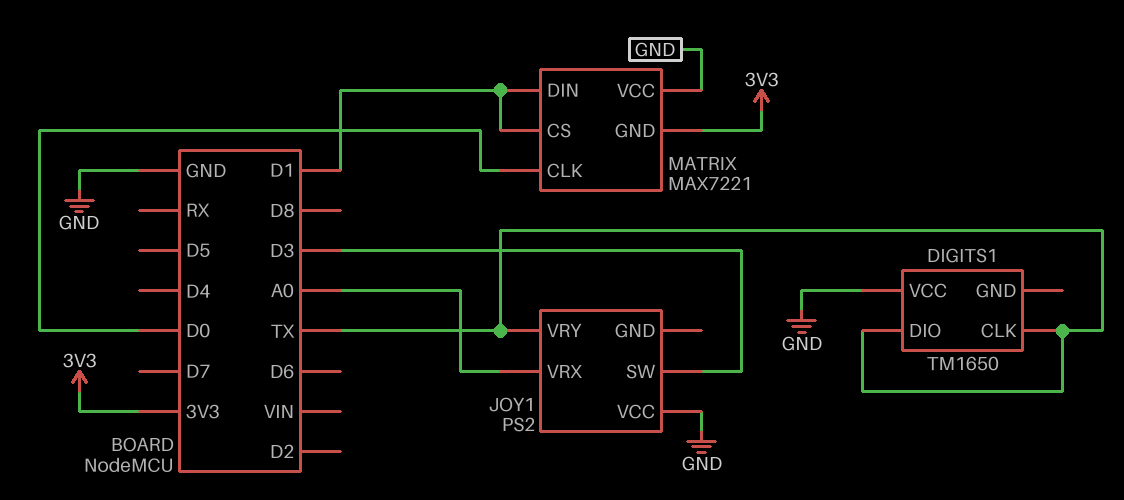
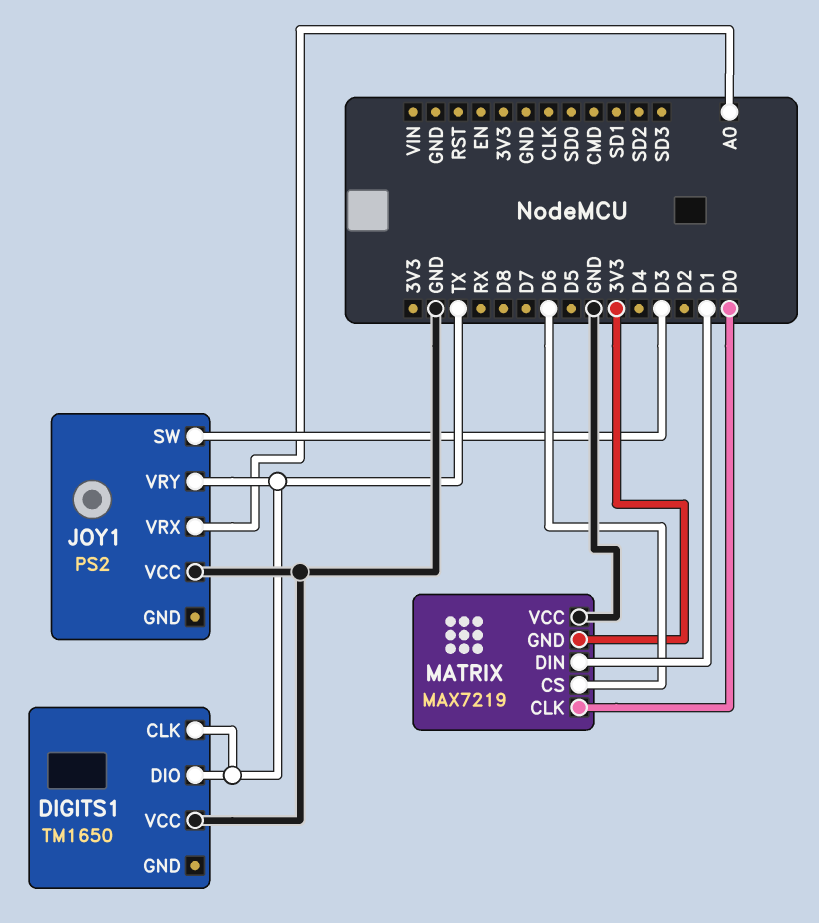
MATRIX: MAX7221 -> MAX7219
MATRIX pin CS: D1 -> D6

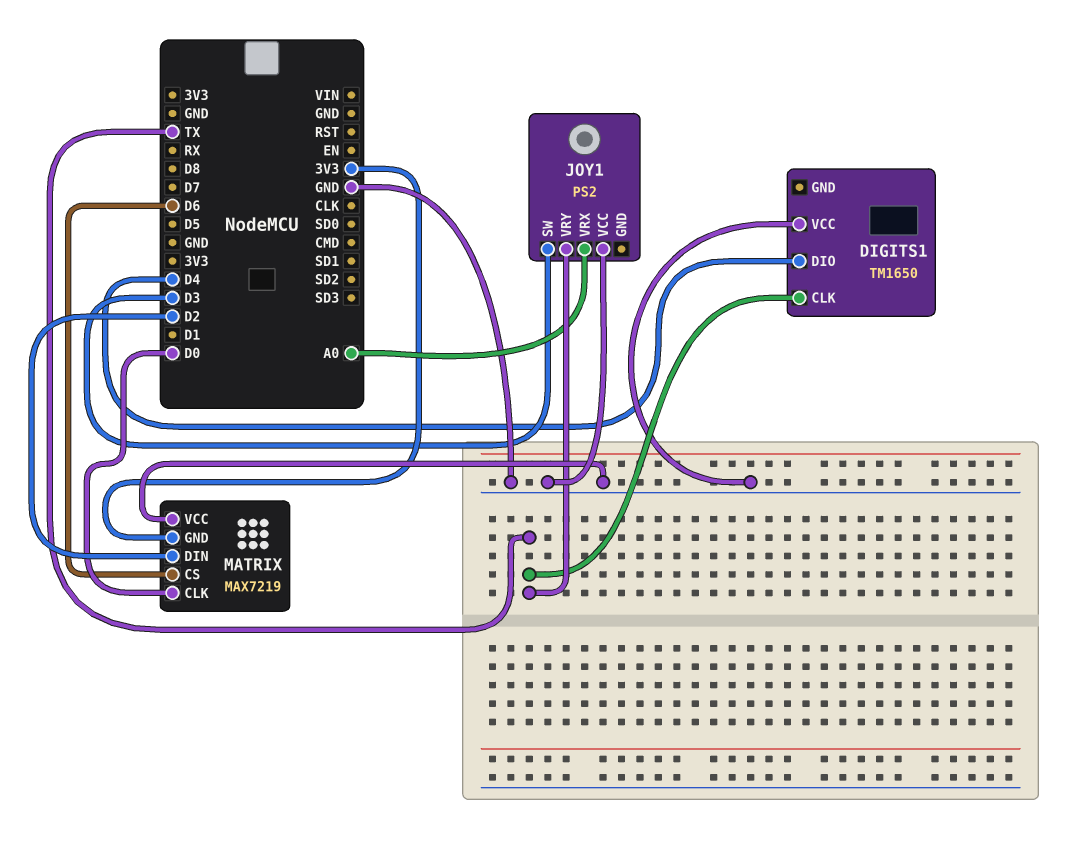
DIGITS1 pin DIO: TX -> D4
MATRIX pin DIN: D1 -> D2

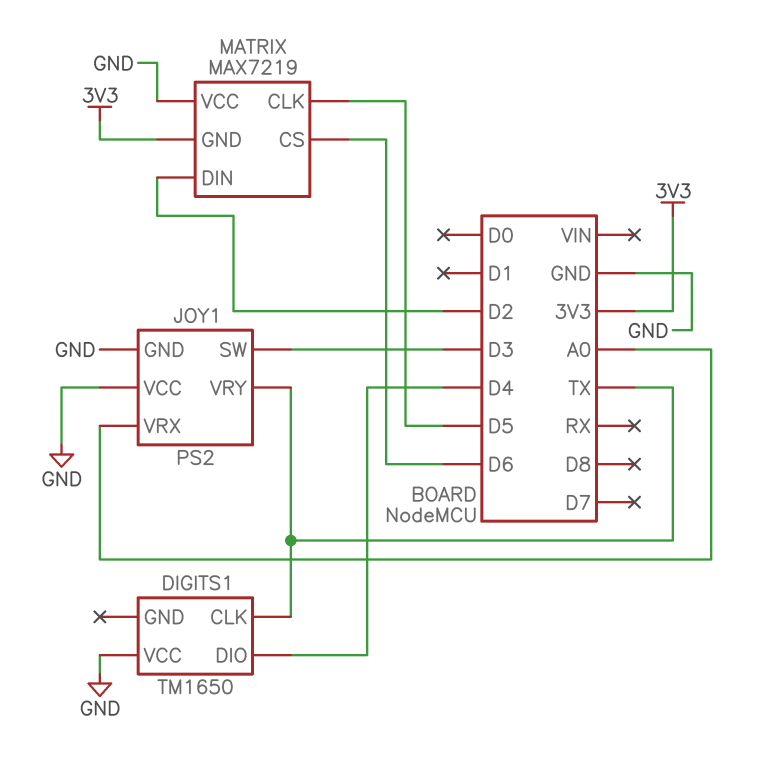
JOY1 pin GND: none -> GND
MATRIX pin CLK: D0 -> D5

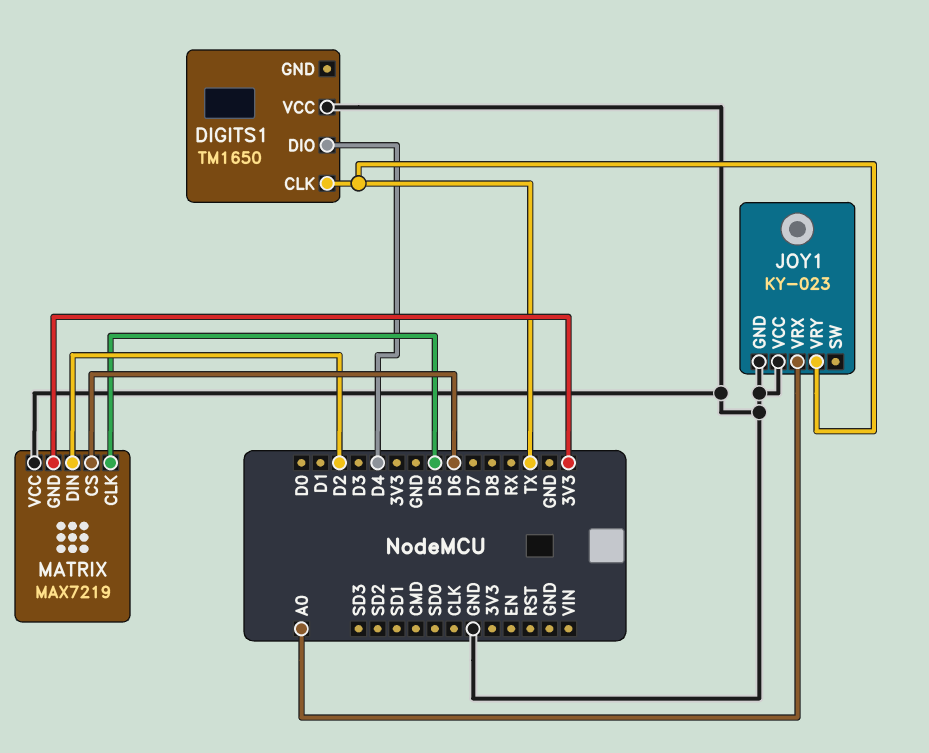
JOY1: PS2 -> KY-023
JOY1 pin SW: D3 -> none

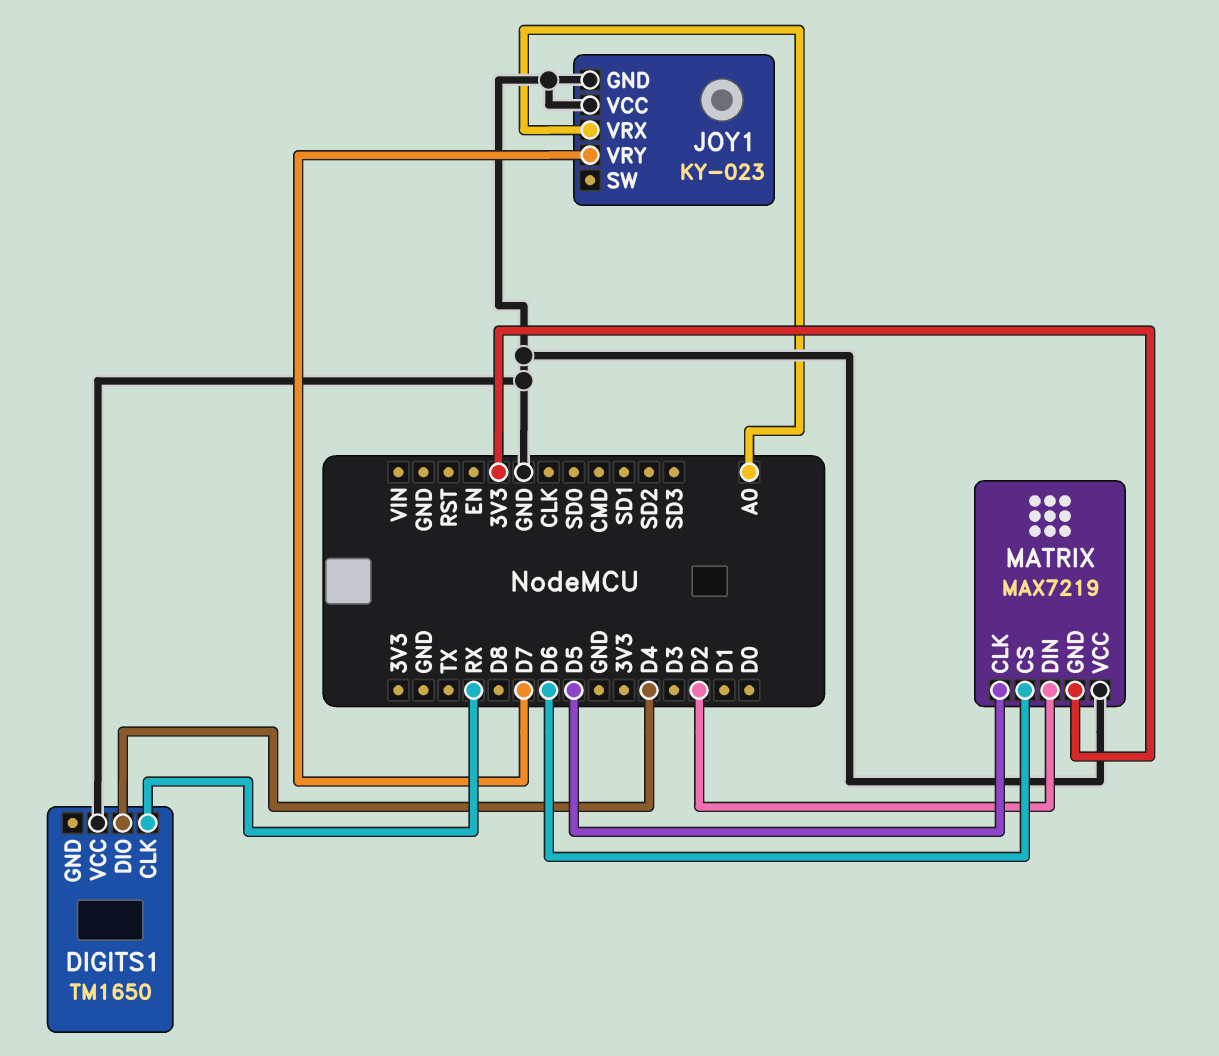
DIGITS1 pin CLK: TX -> RX
JOY1 pin VRY: TX -> D7

